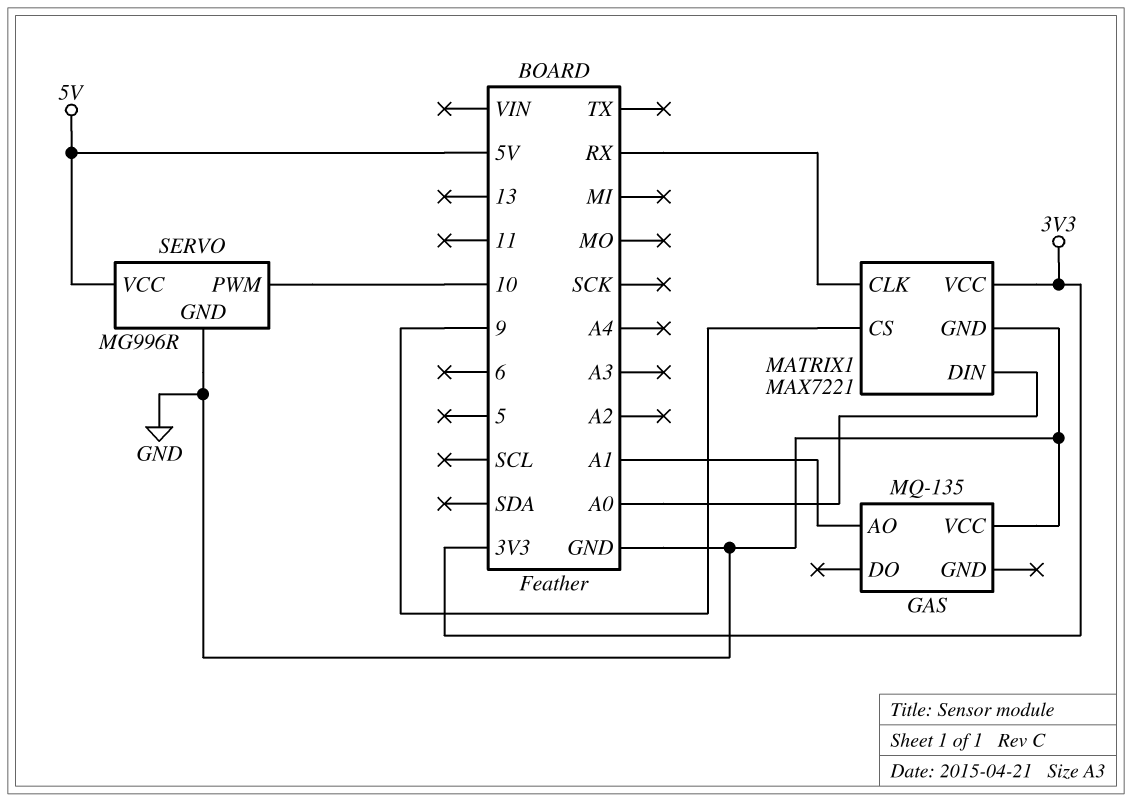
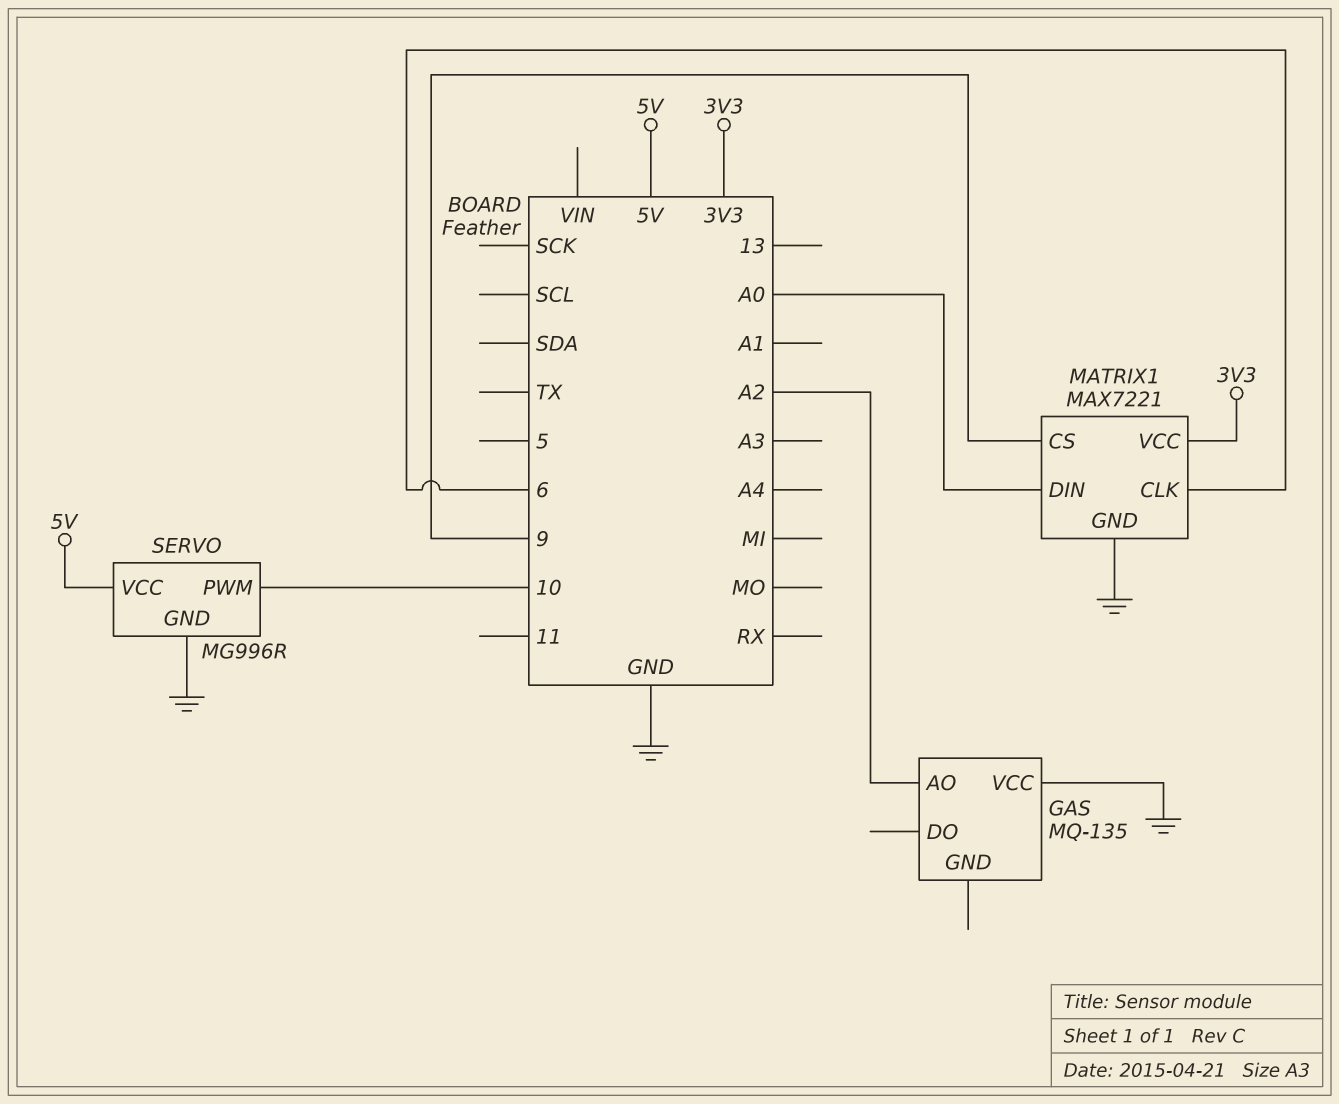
GAS pin AO: A1 -> A2
MATRIX1 pin CLK: RX -> 6

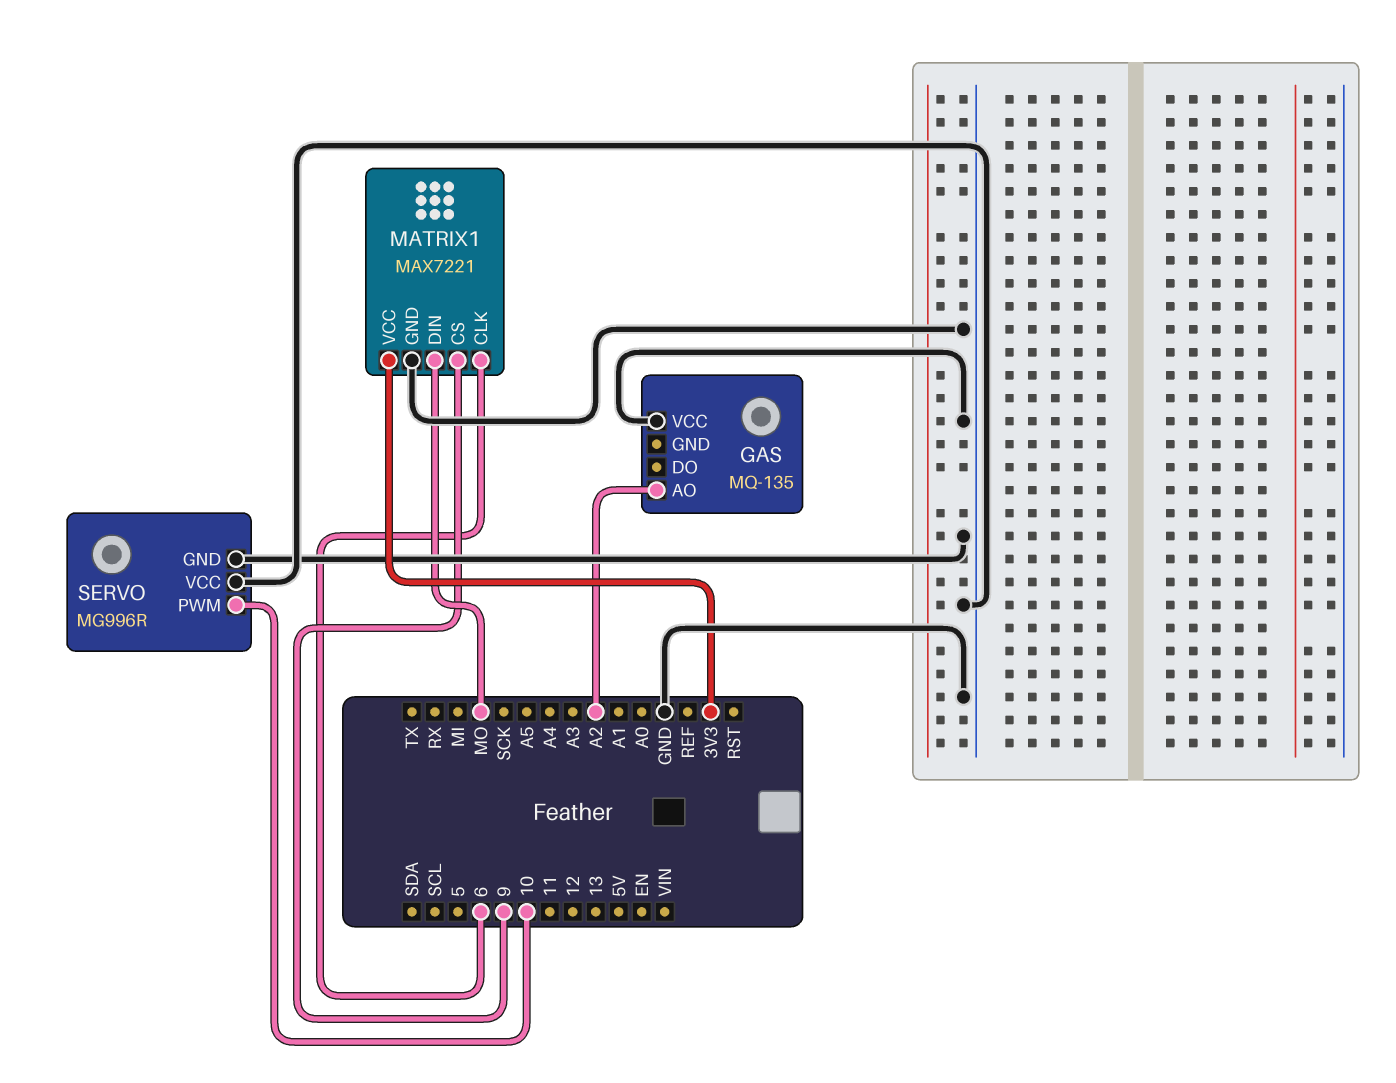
MATRIX1 pin DIN: A0 -> MO
SERVO pin VCC: 5V -> GND

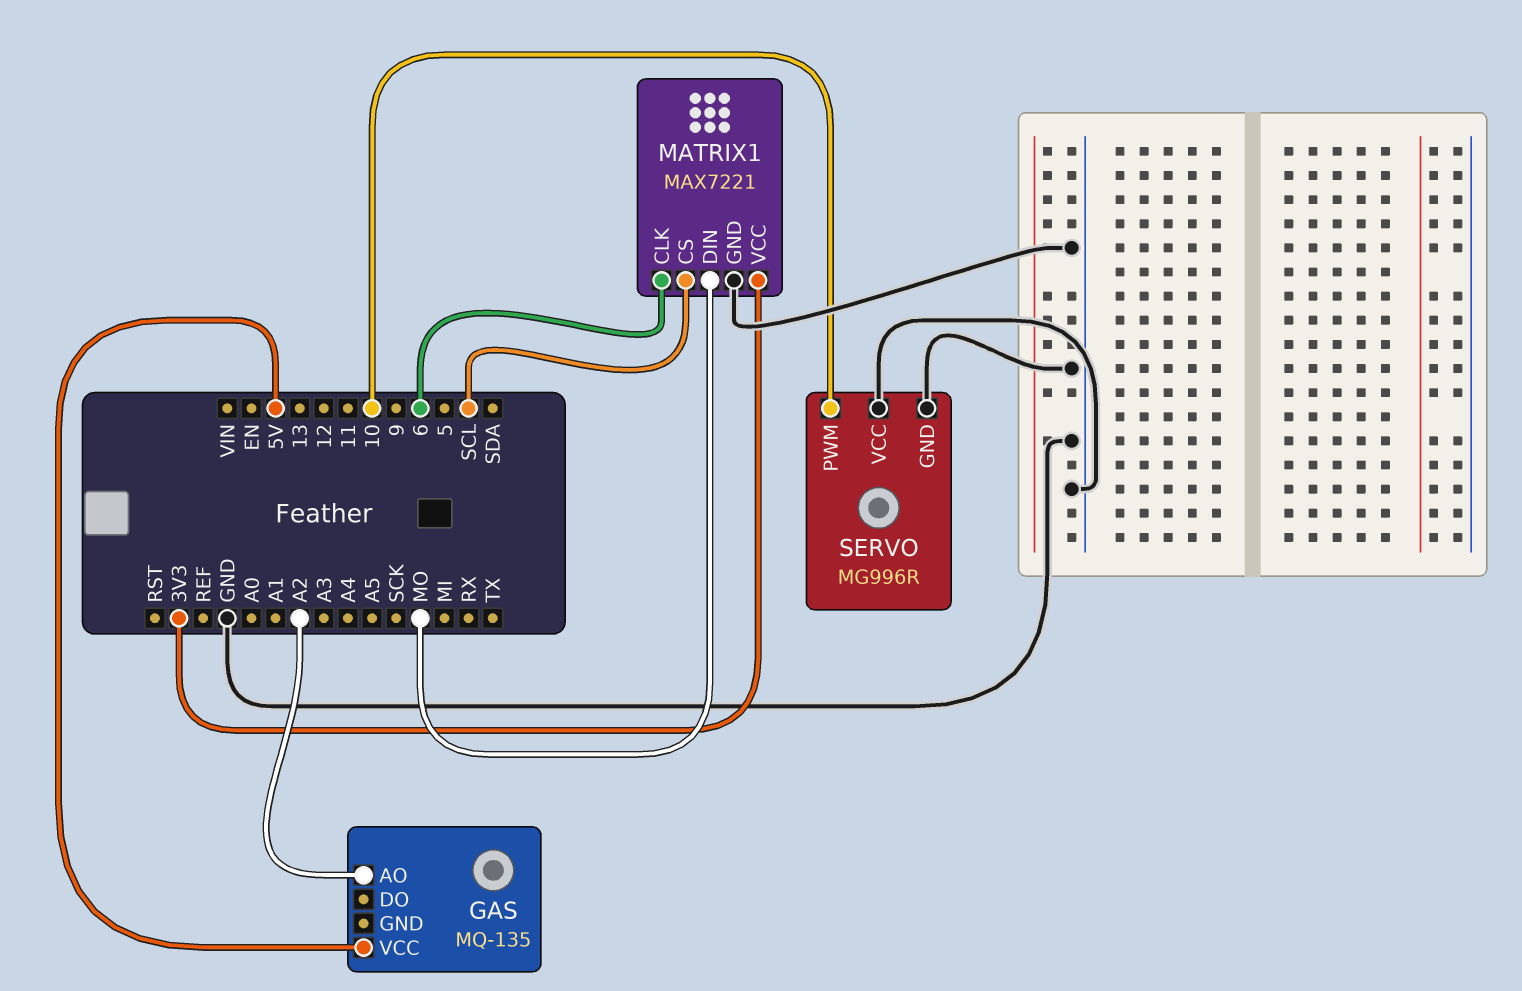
GAS pin VCC: GND -> 5V
MATRIX1 pin CS: 9 -> SCL

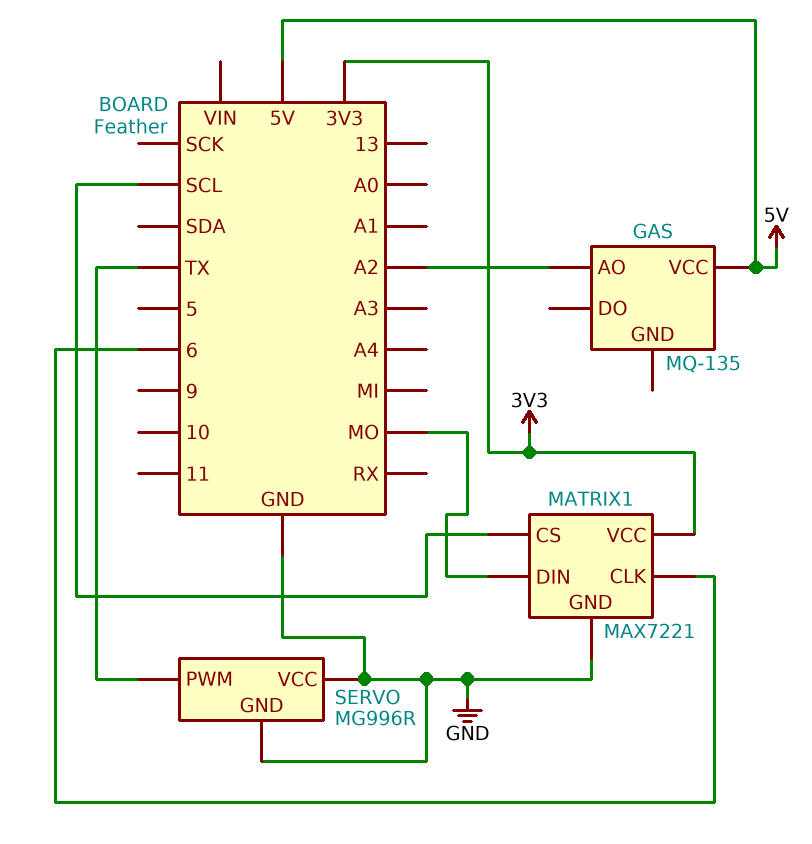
SERVO pin PWM: 10 -> TX

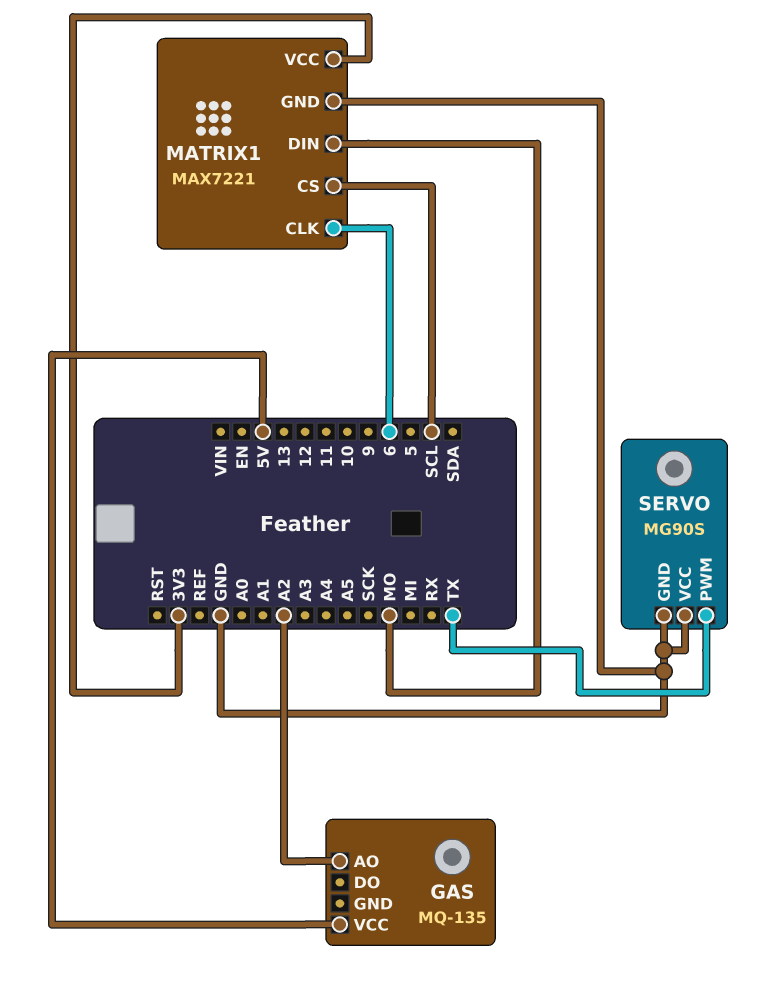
SERVO: MG996R -> MG90S

